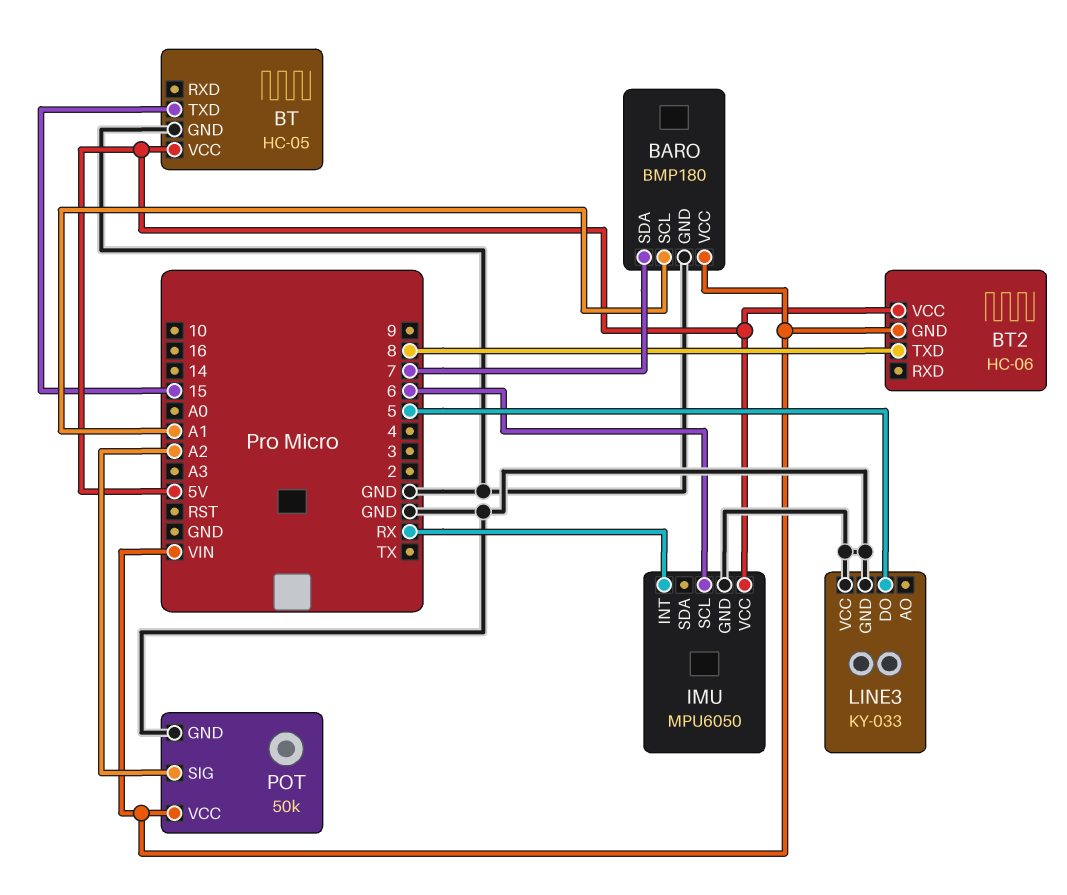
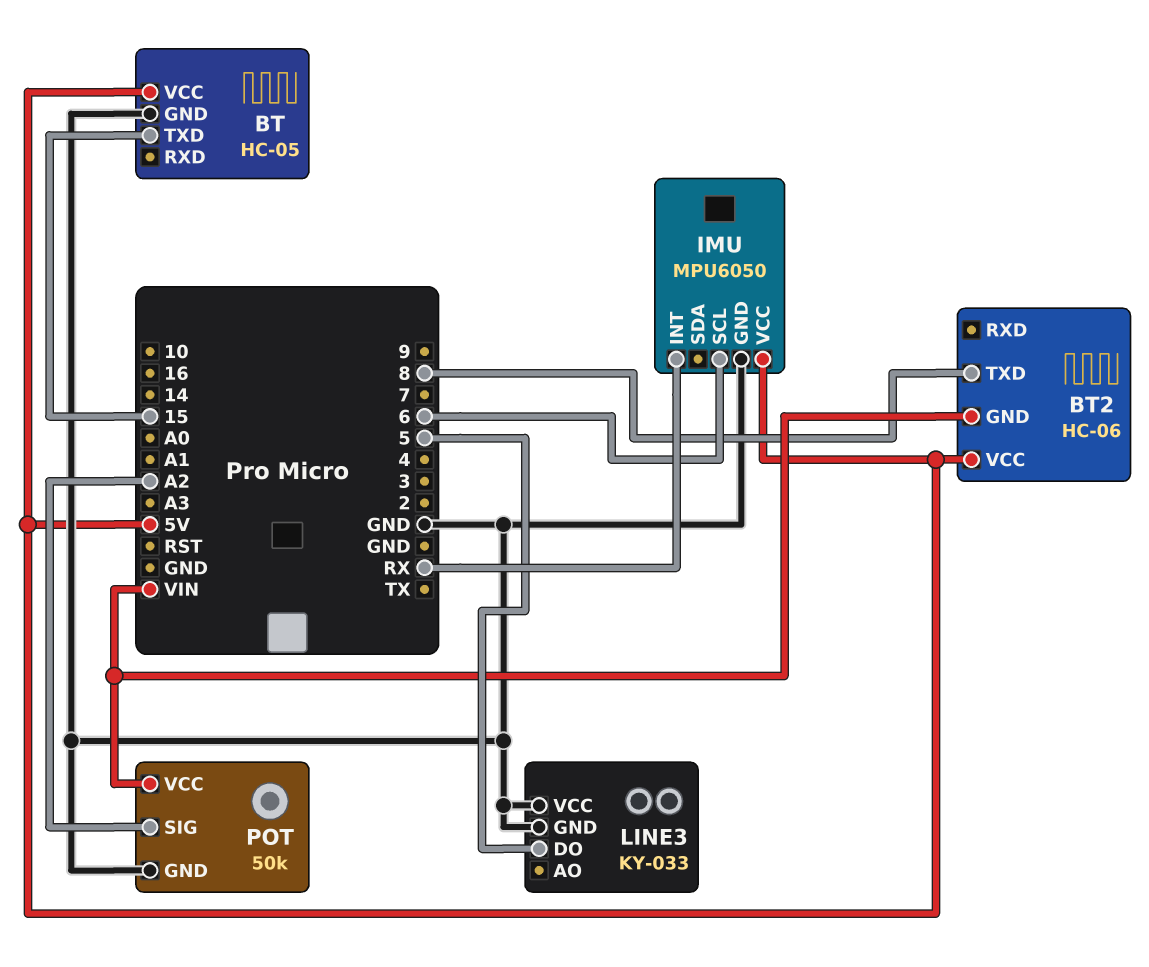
BARO: BMP180 -> none
BARO pin GND: GND -> none
BARO pin SCL: A1 -> none
BARO pin SDA: 7 -> none
BARO pin VCC: VIN -> none

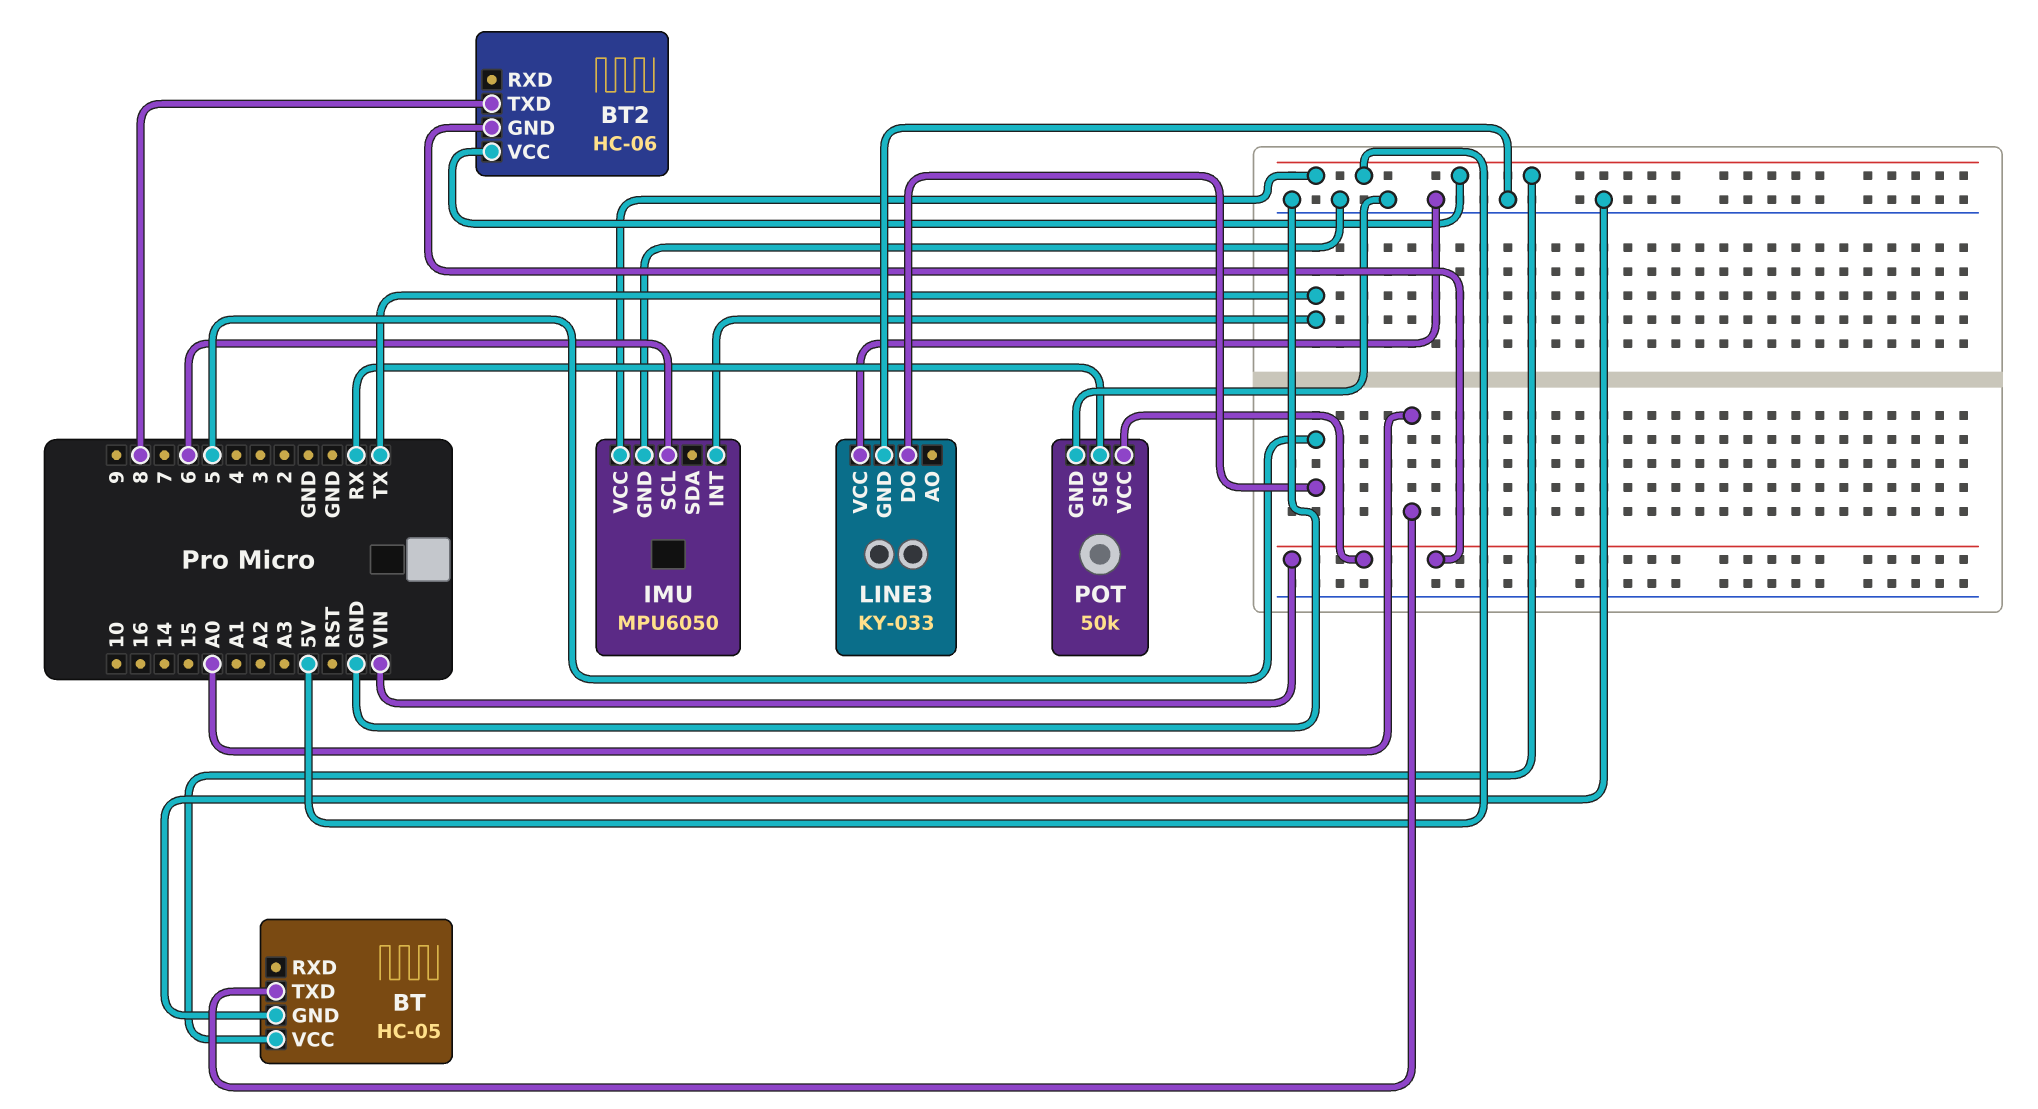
BT pin TXD: 15 -> A0
IMU pin INT: RX -> TX
POT pin SIG: A2 -> RX

